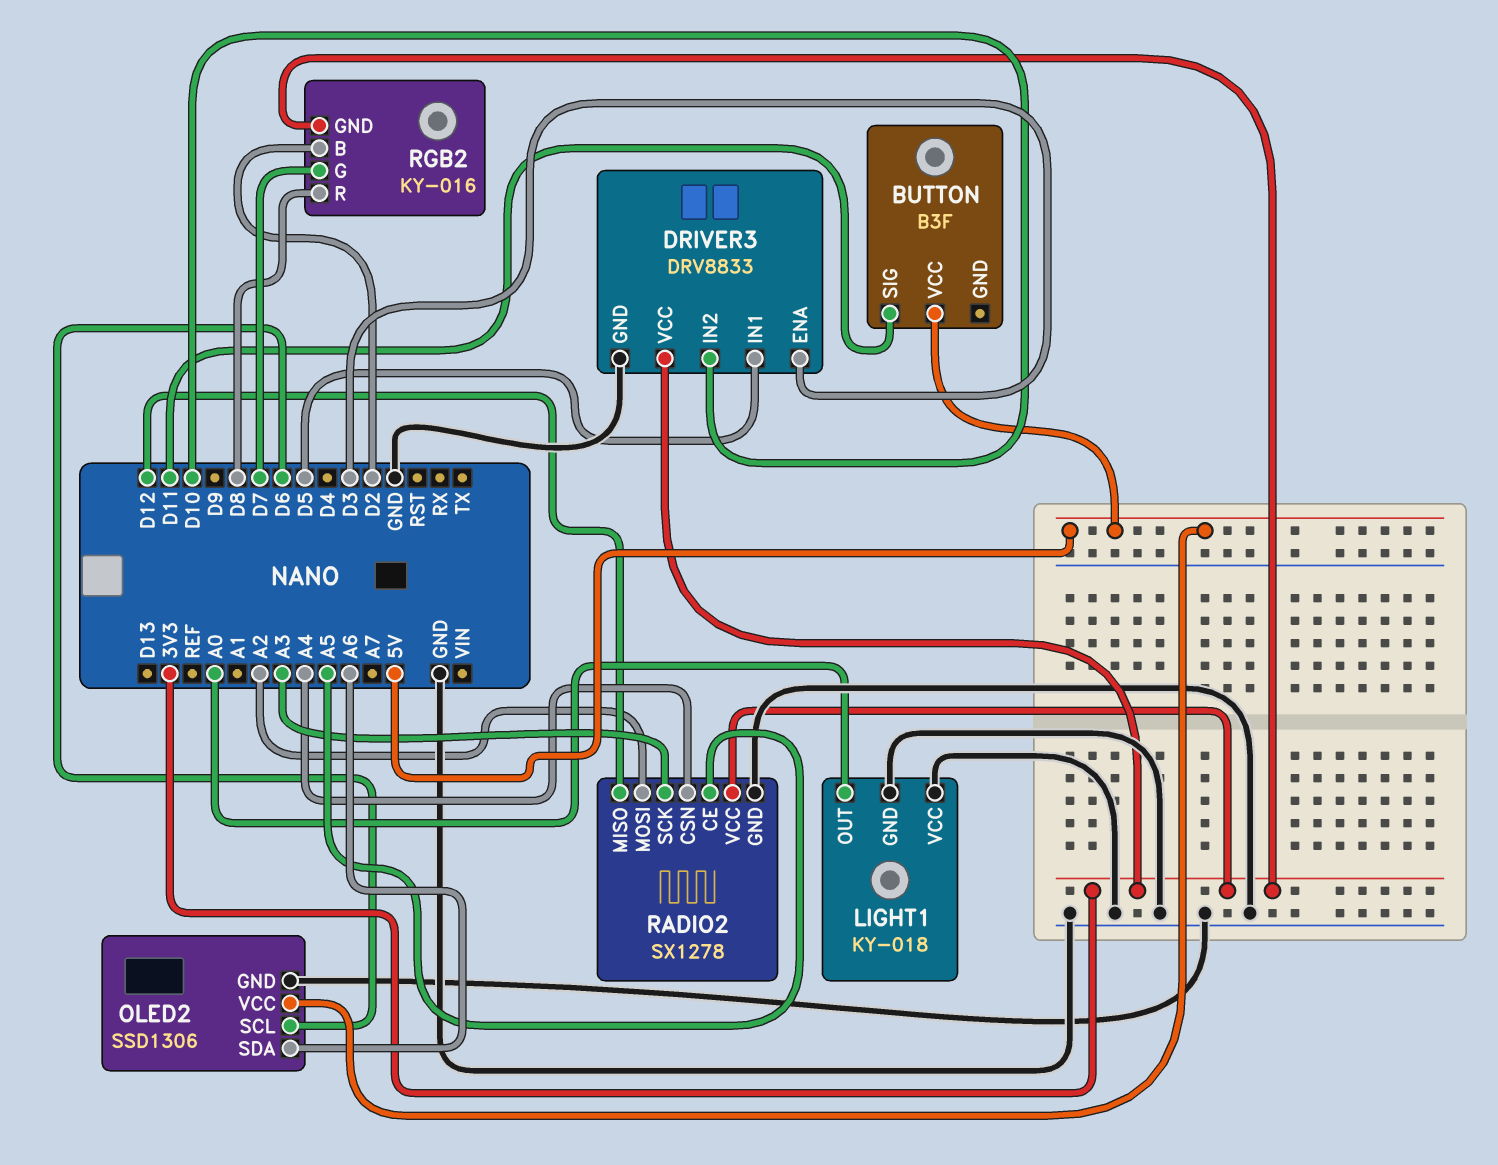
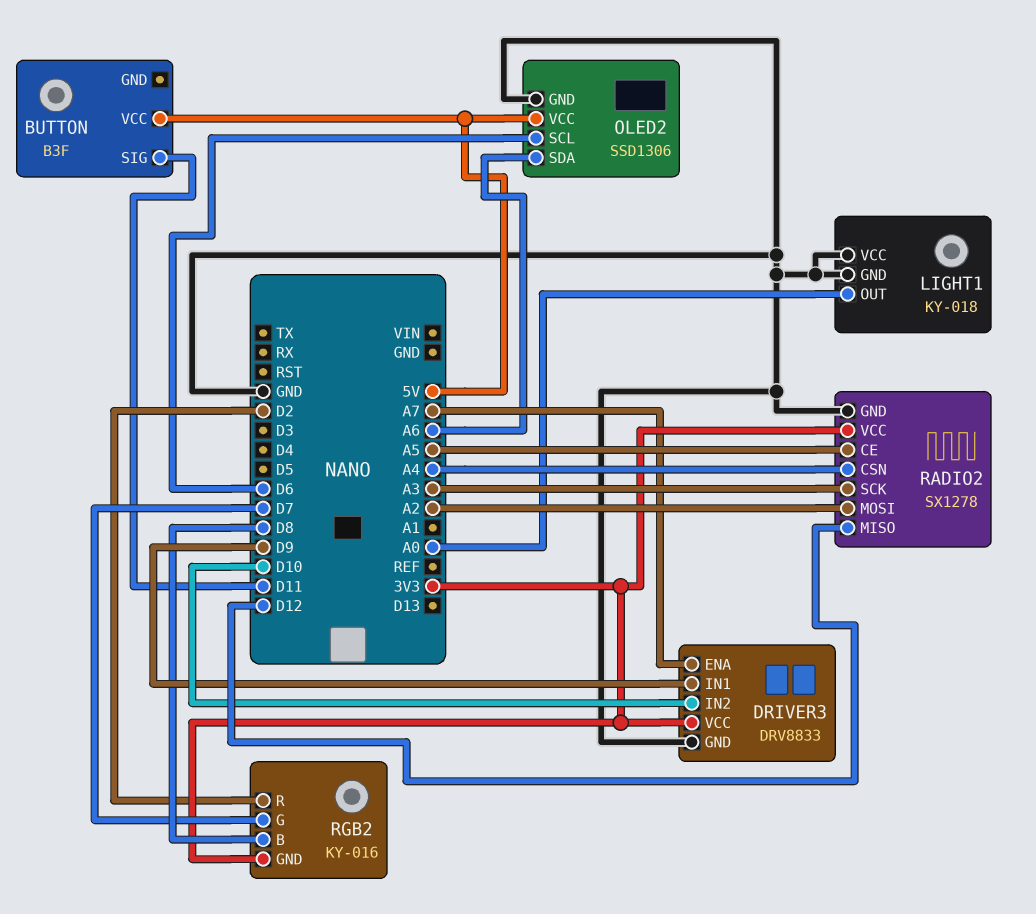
DRIVER3 pin ENA: D3 -> A7
DRIVER3 pin IN1: D5 -> D9
RGB2 pin B: D2 -> D8
RGB2 pin R: D8 -> D2

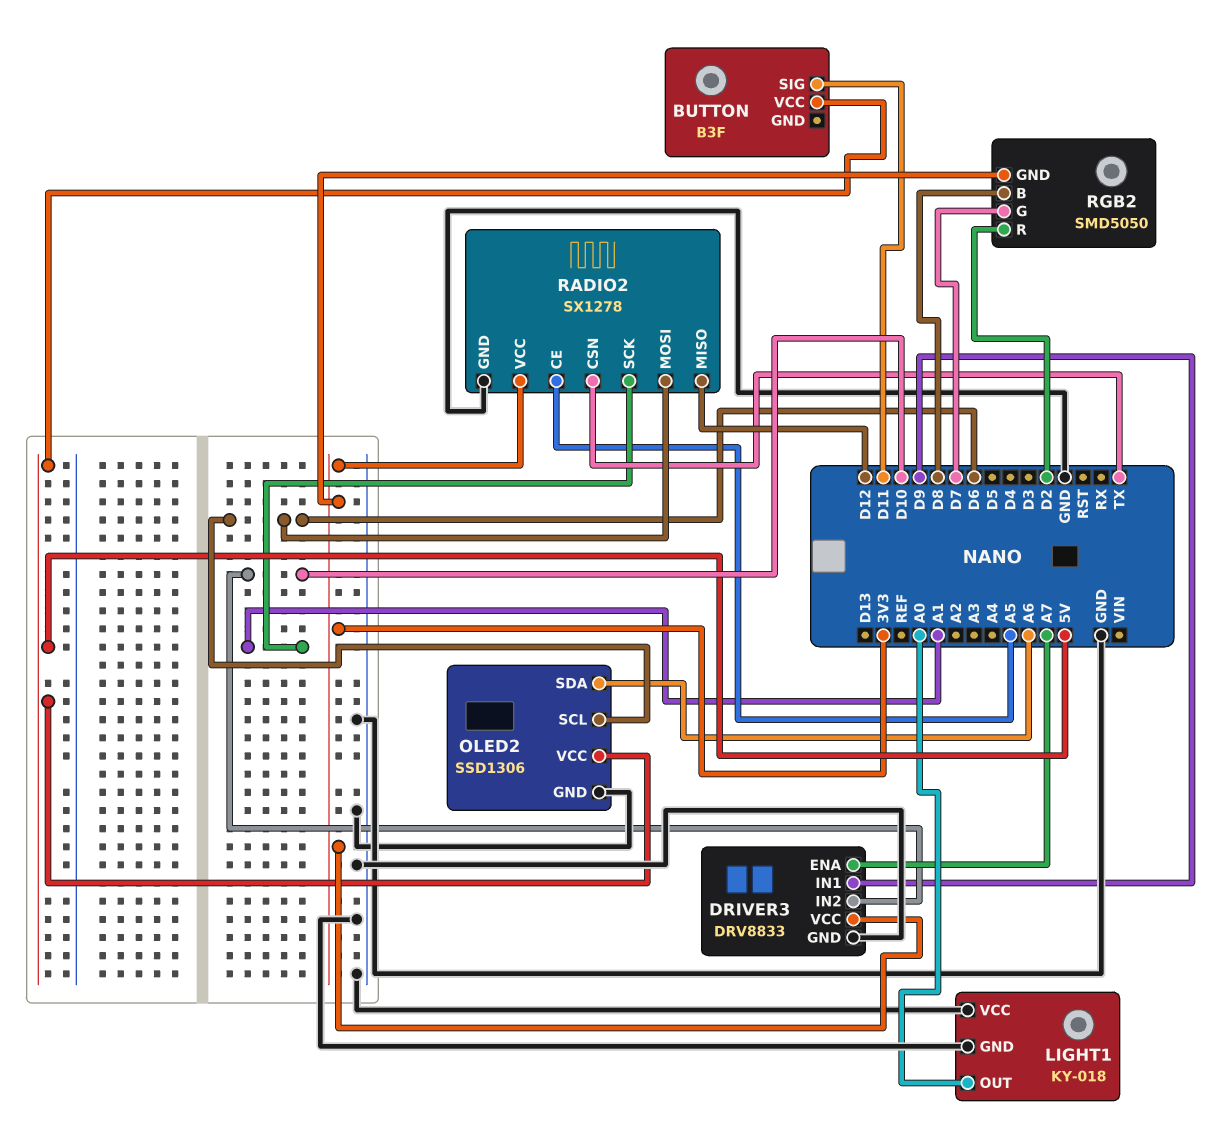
RADIO2 pin CSN: A4 -> TX
RADIO2 pin MOSI: A2 -> D6
RADIO2 pin SCK: A3 -> A1
RGB2: KY-016 -> SMD5050

